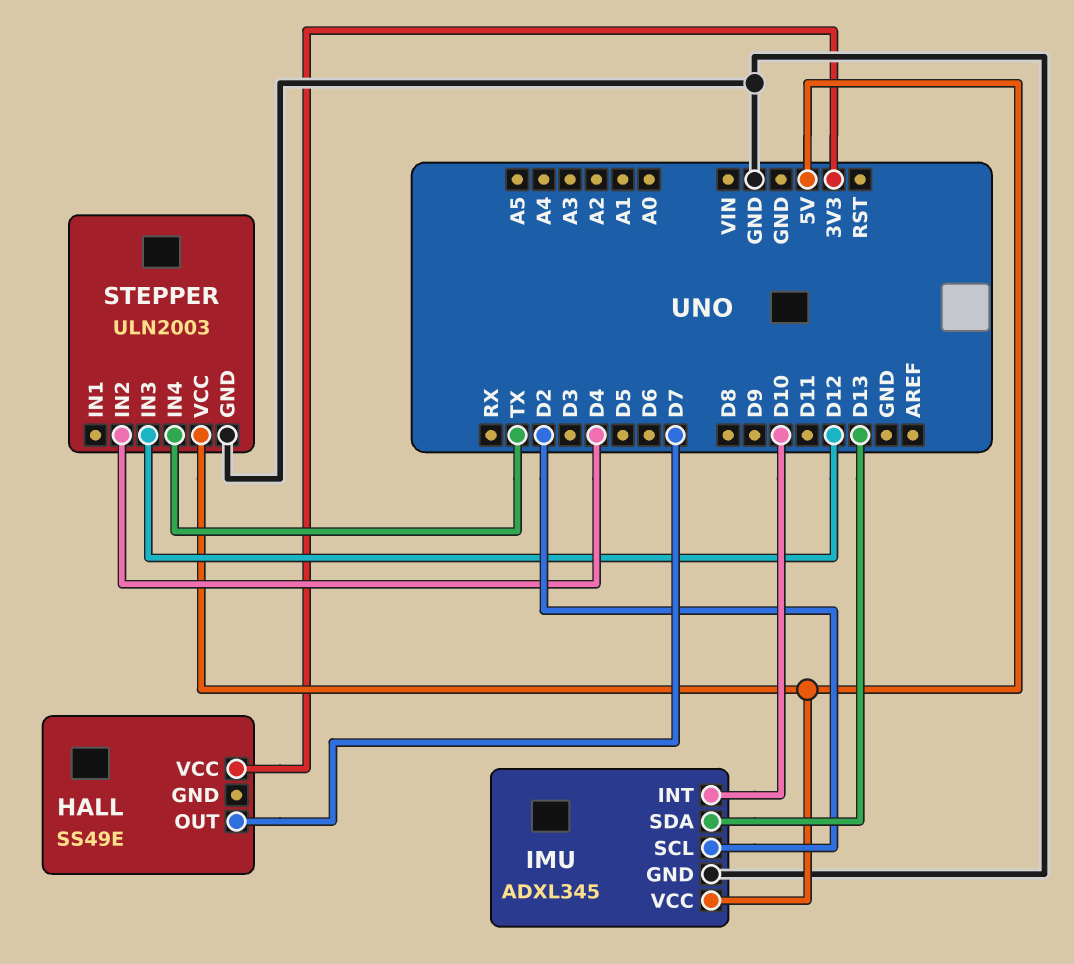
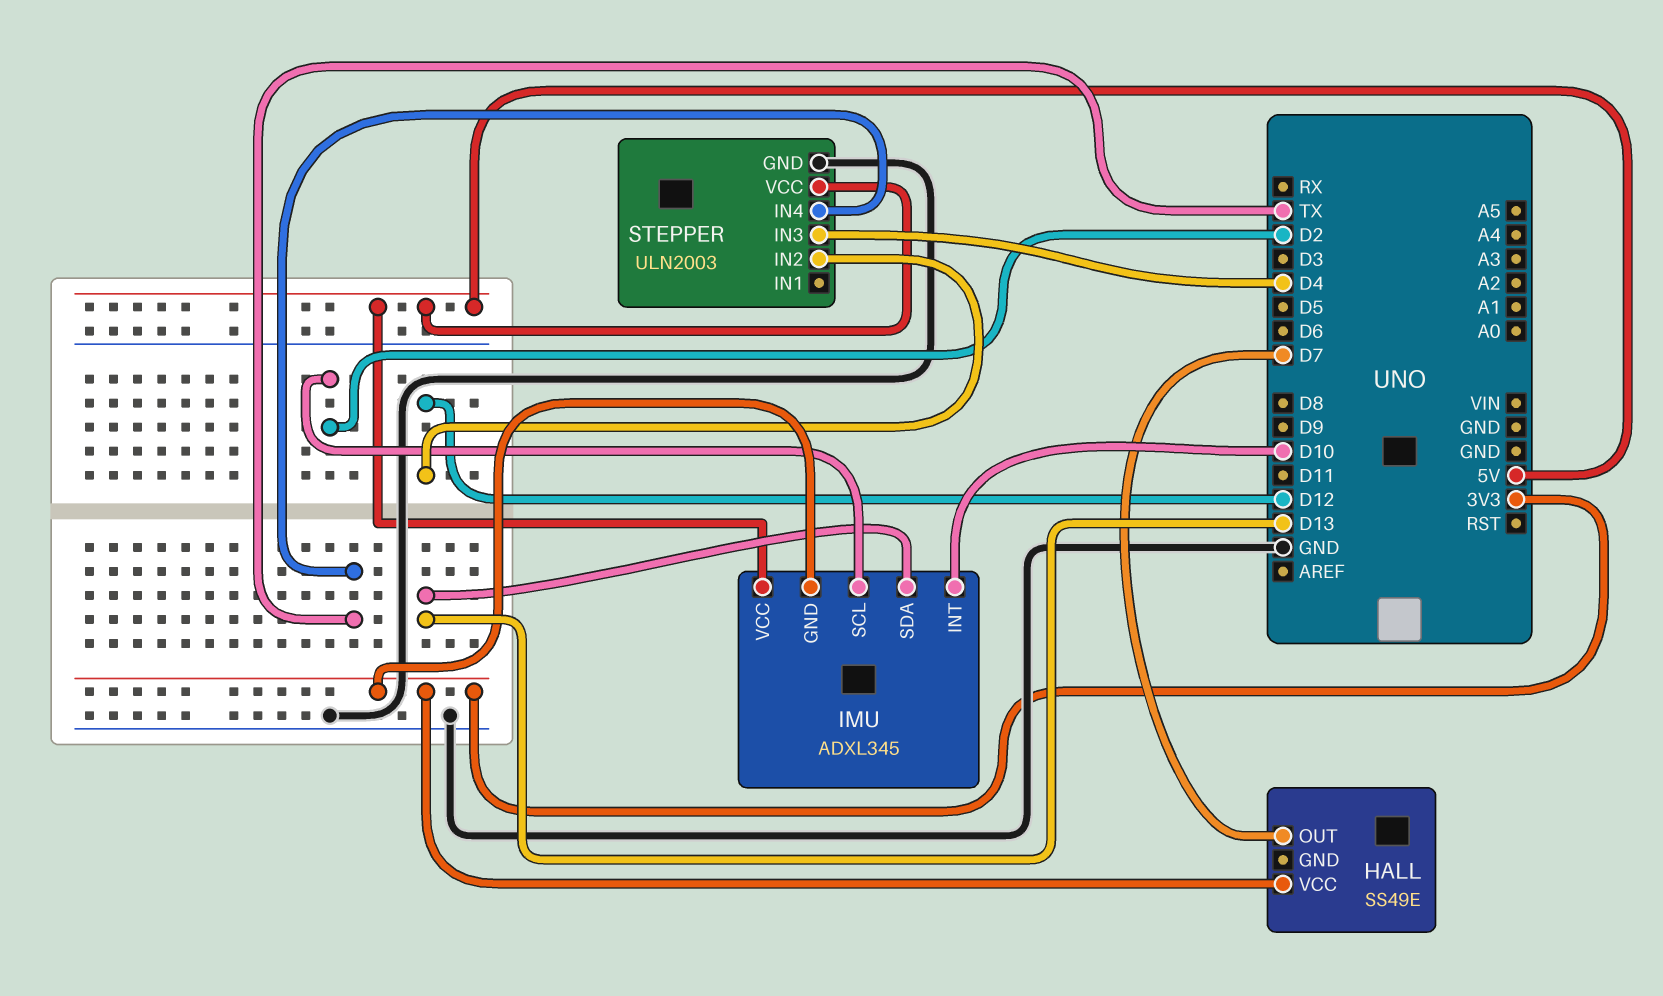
IMU pin GND: GND -> 3V3
STEPPER pin IN2: D4 -> D12
STEPPER pin IN3: D12 -> D4

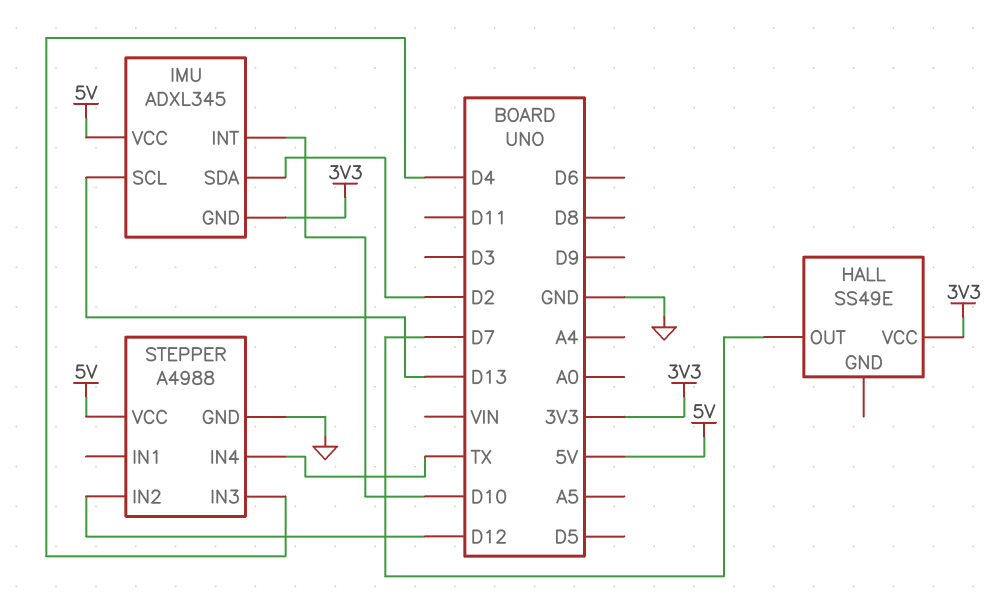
IMU pin SCL: D2 -> D13
IMU pin SDA: D13 -> D2
STEPPER: ULN2003 -> A4988

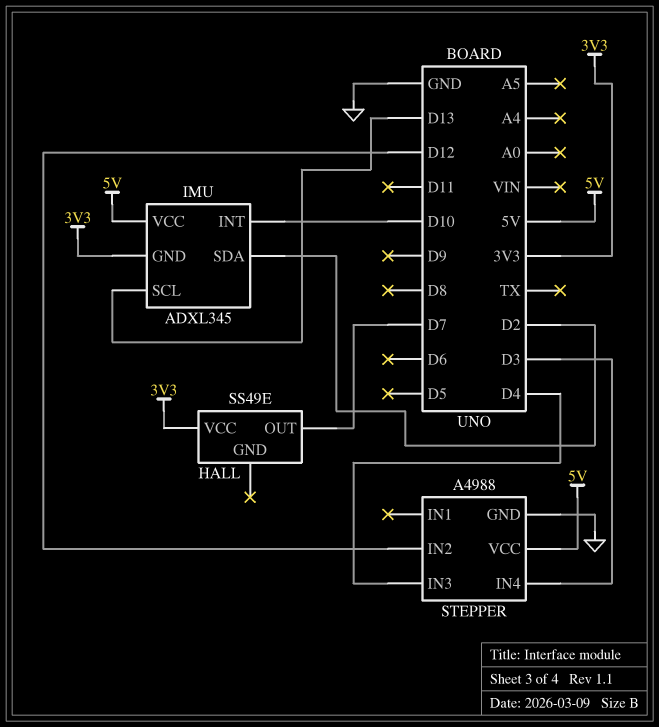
STEPPER pin IN4: TX -> D3

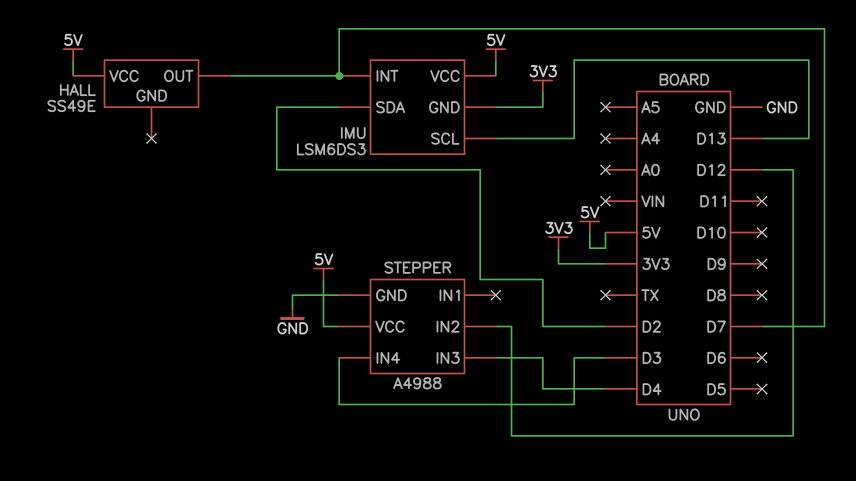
HALL pin VCC: 3V3 -> 5V
IMU: ADXL345 -> LSM6DS3
IMU pin INT: D10 -> D7

